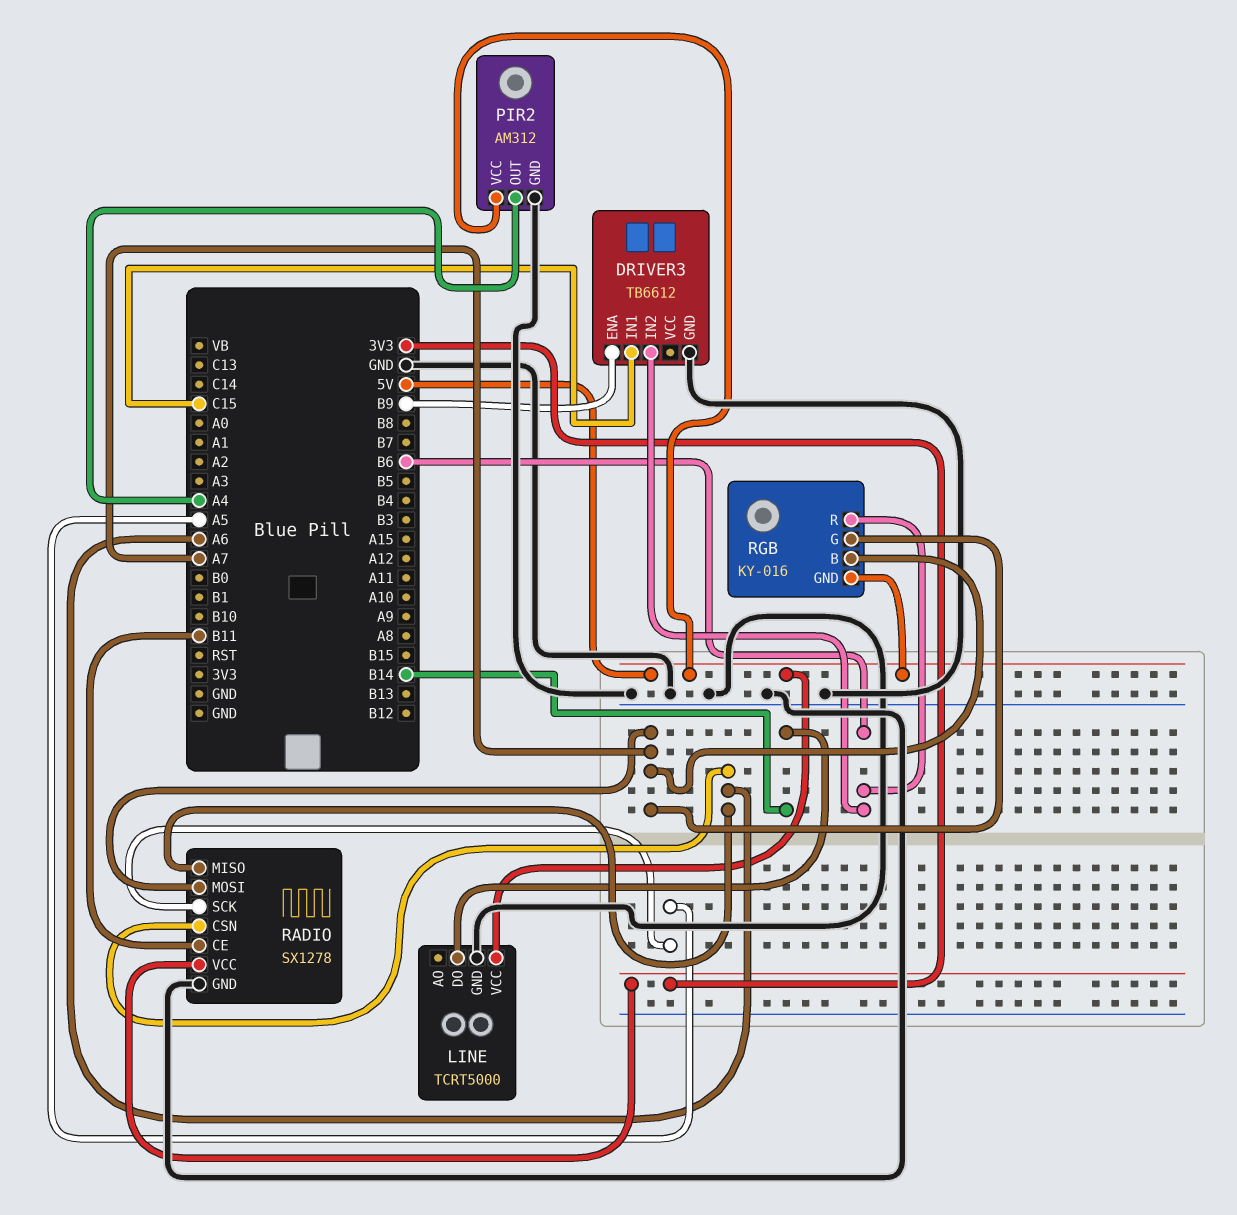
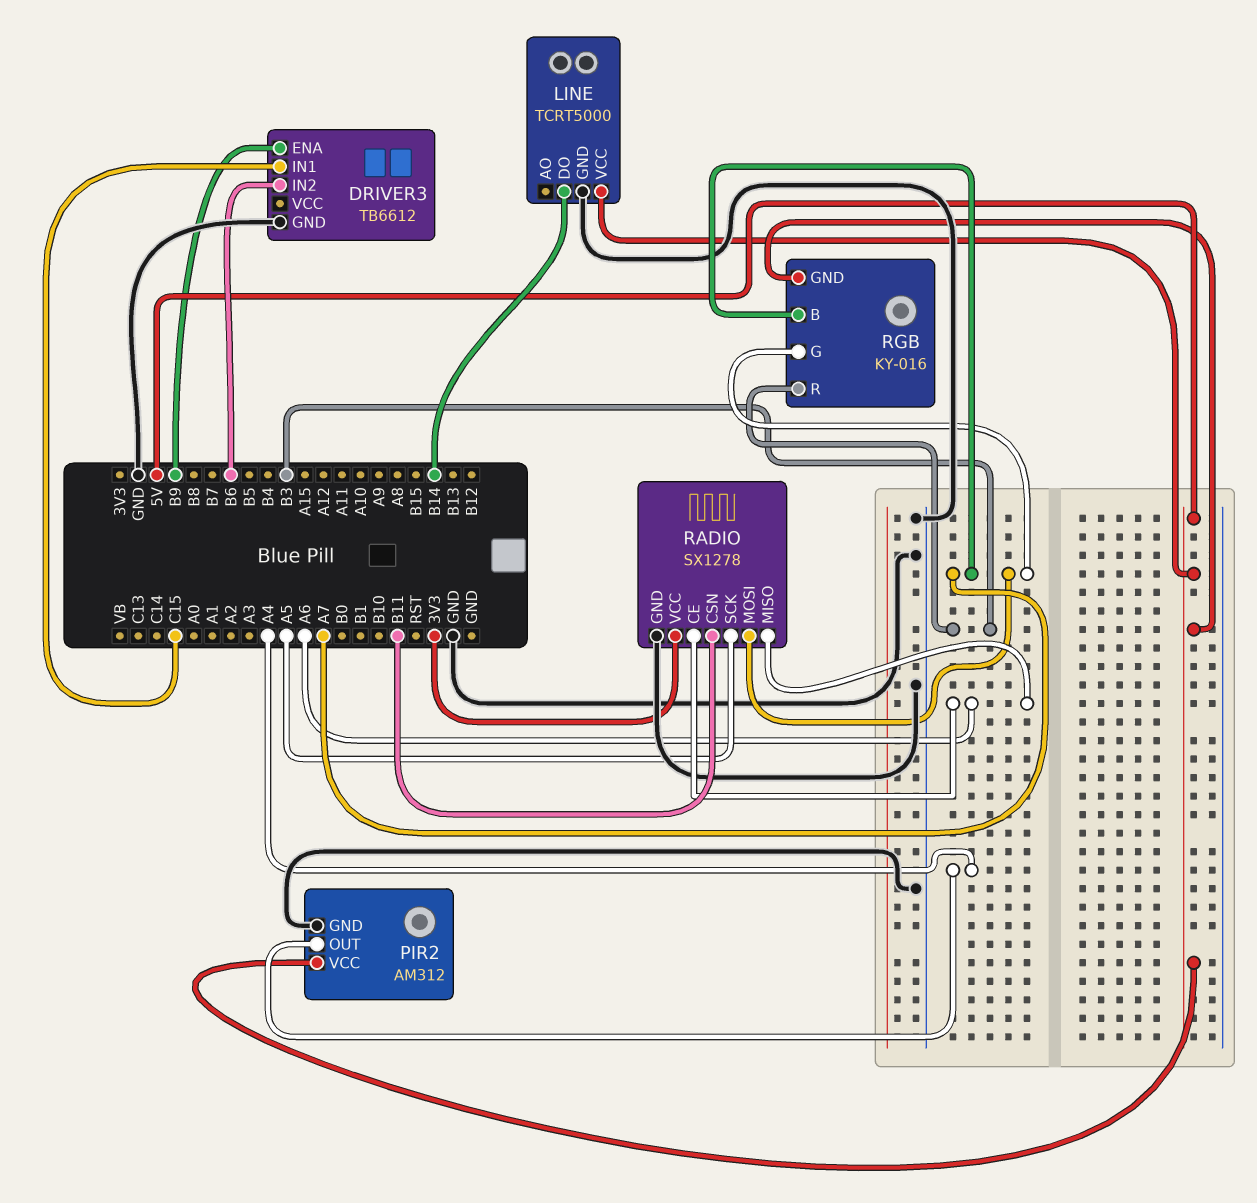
RADIO pin CE: B11 -> A6
RADIO pin CSN: A6 -> B11
RGB pin R: B6 -> B3

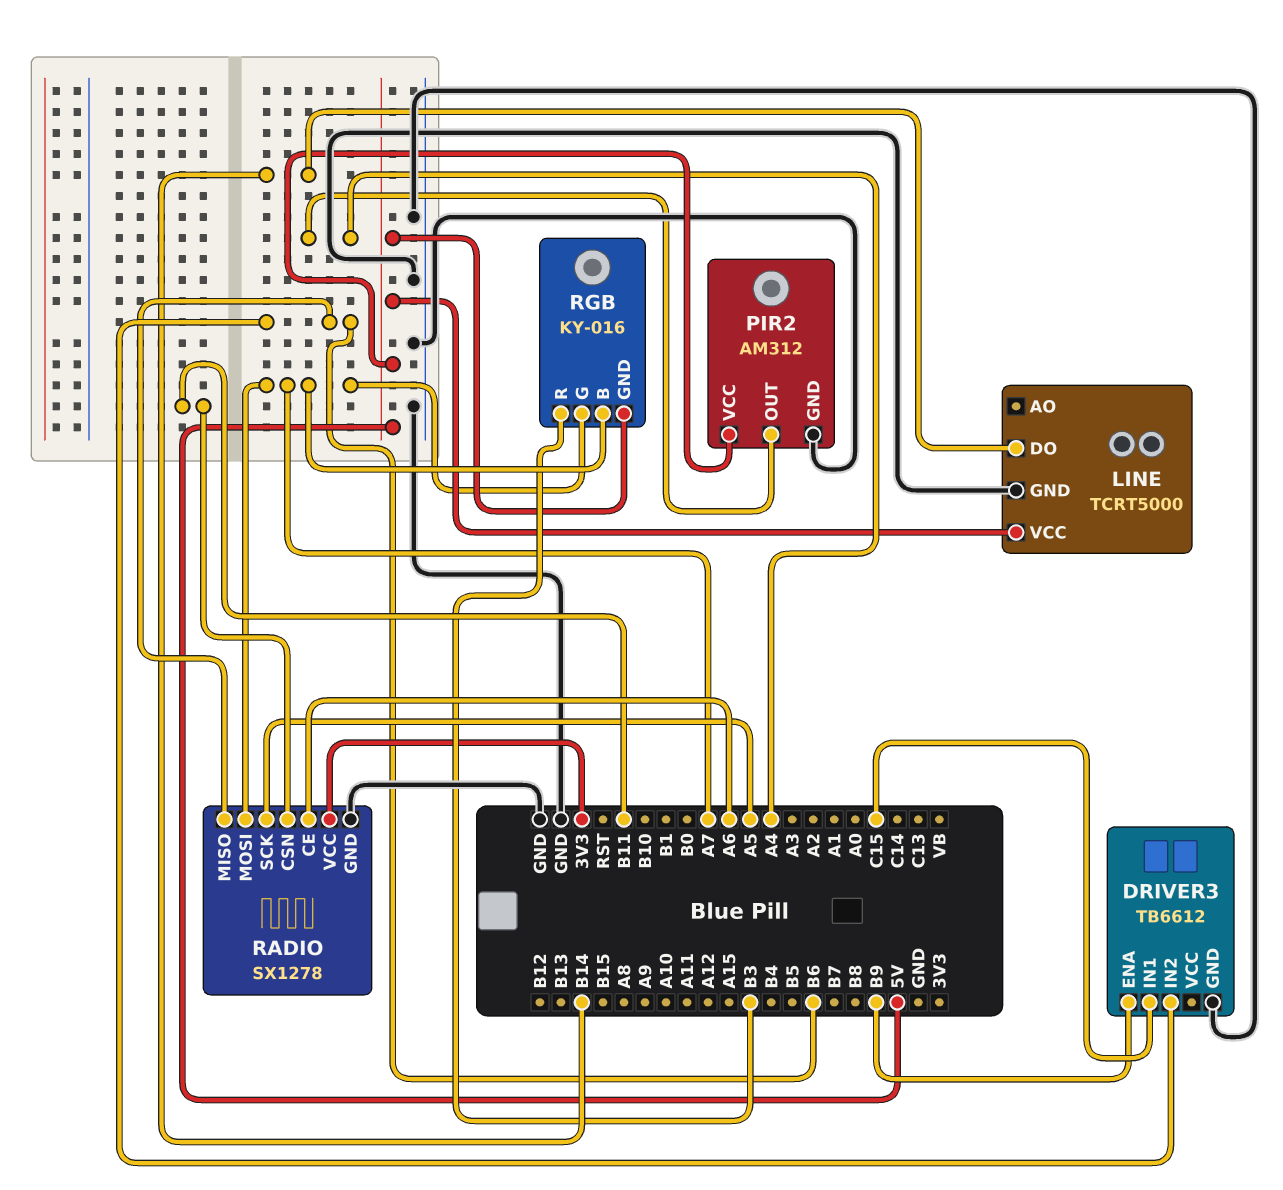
RADIO pin MISO: A6 -> B6

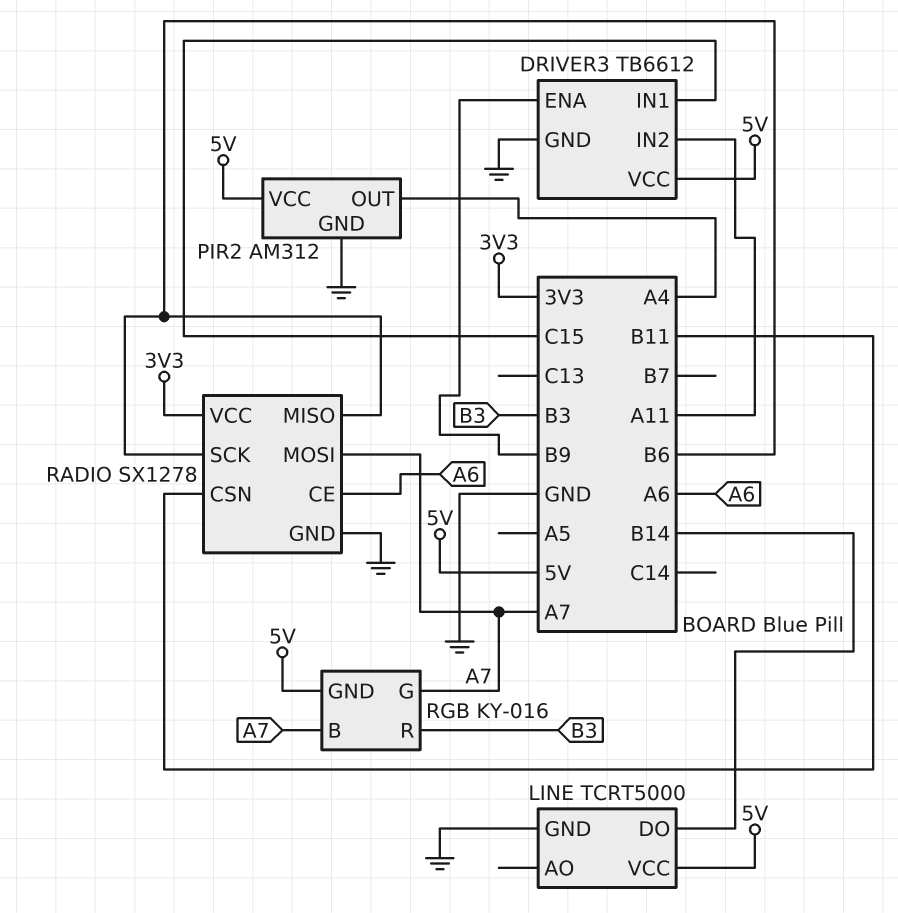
DRIVER3 pin IN2: B6 -> A11
DRIVER3 pin VCC: none -> 5V
RADIO pin SCK: A5 -> B6

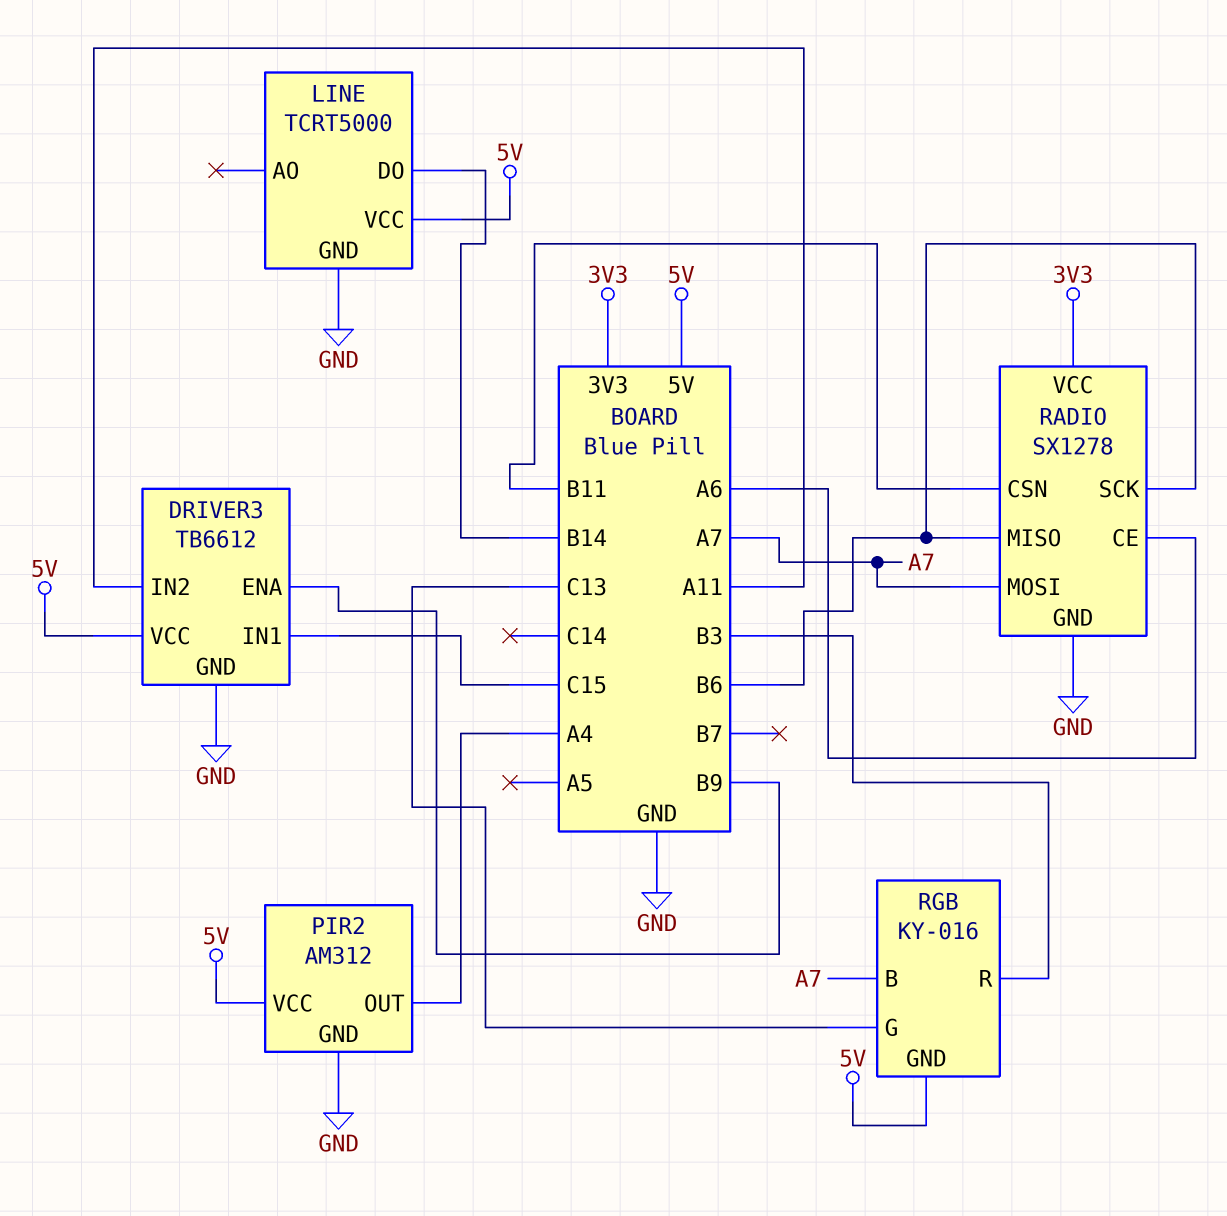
RGB pin G: A7 -> C13

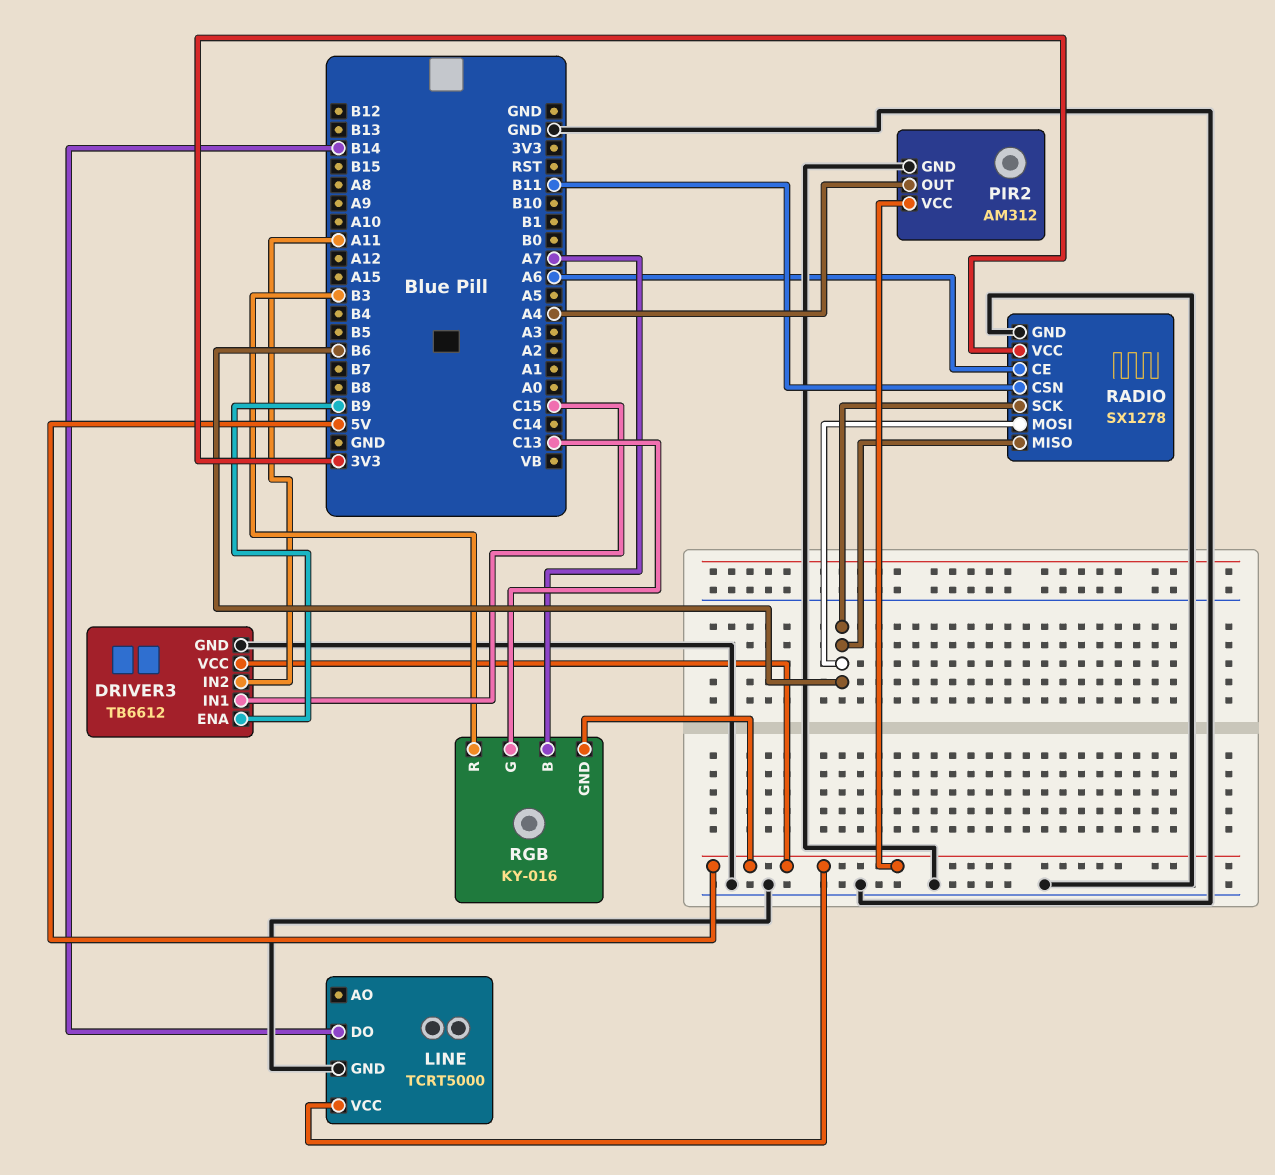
RADIO pin MOSI: A7 -> B6

